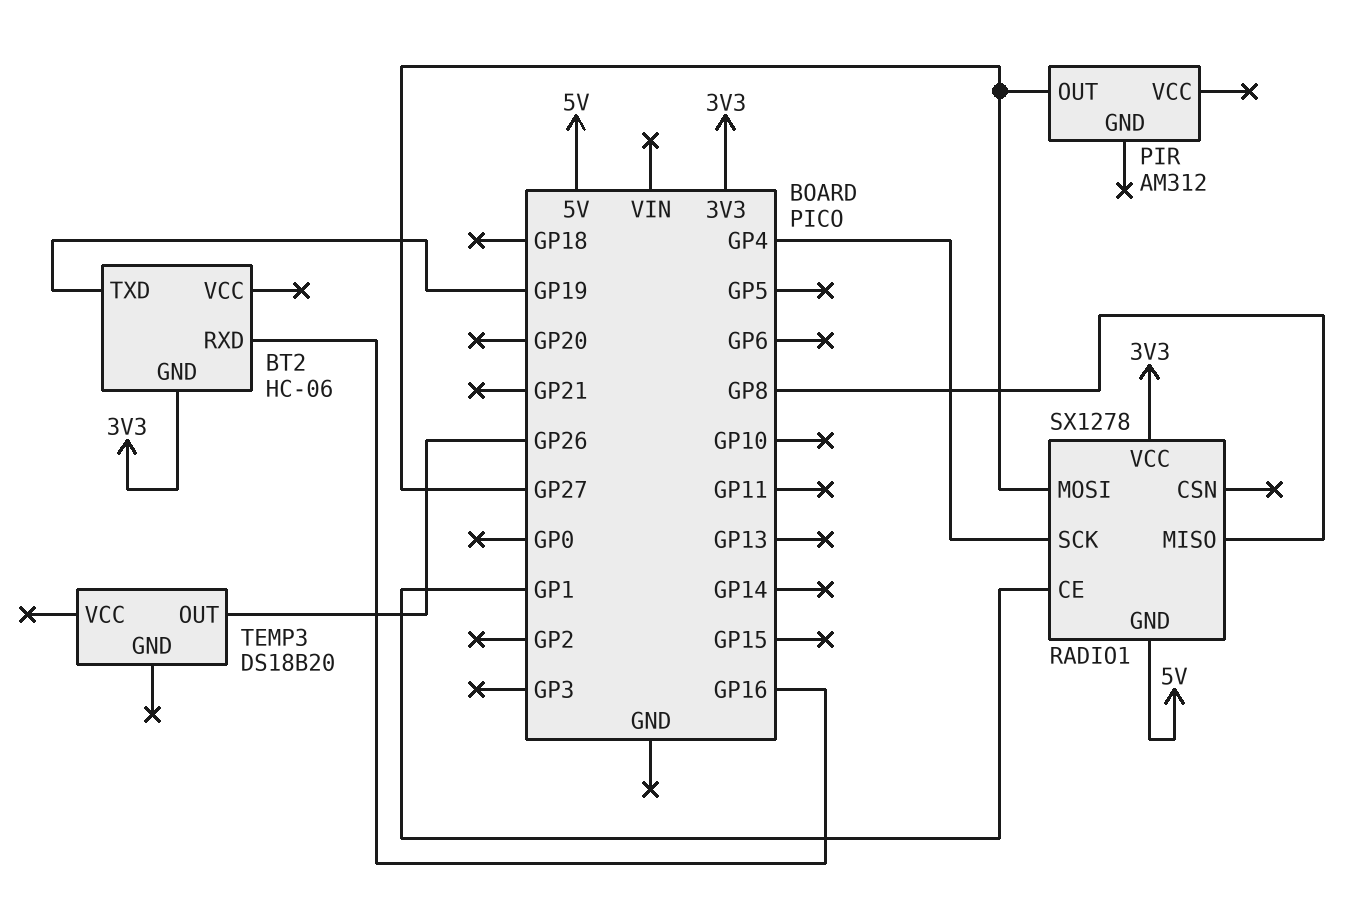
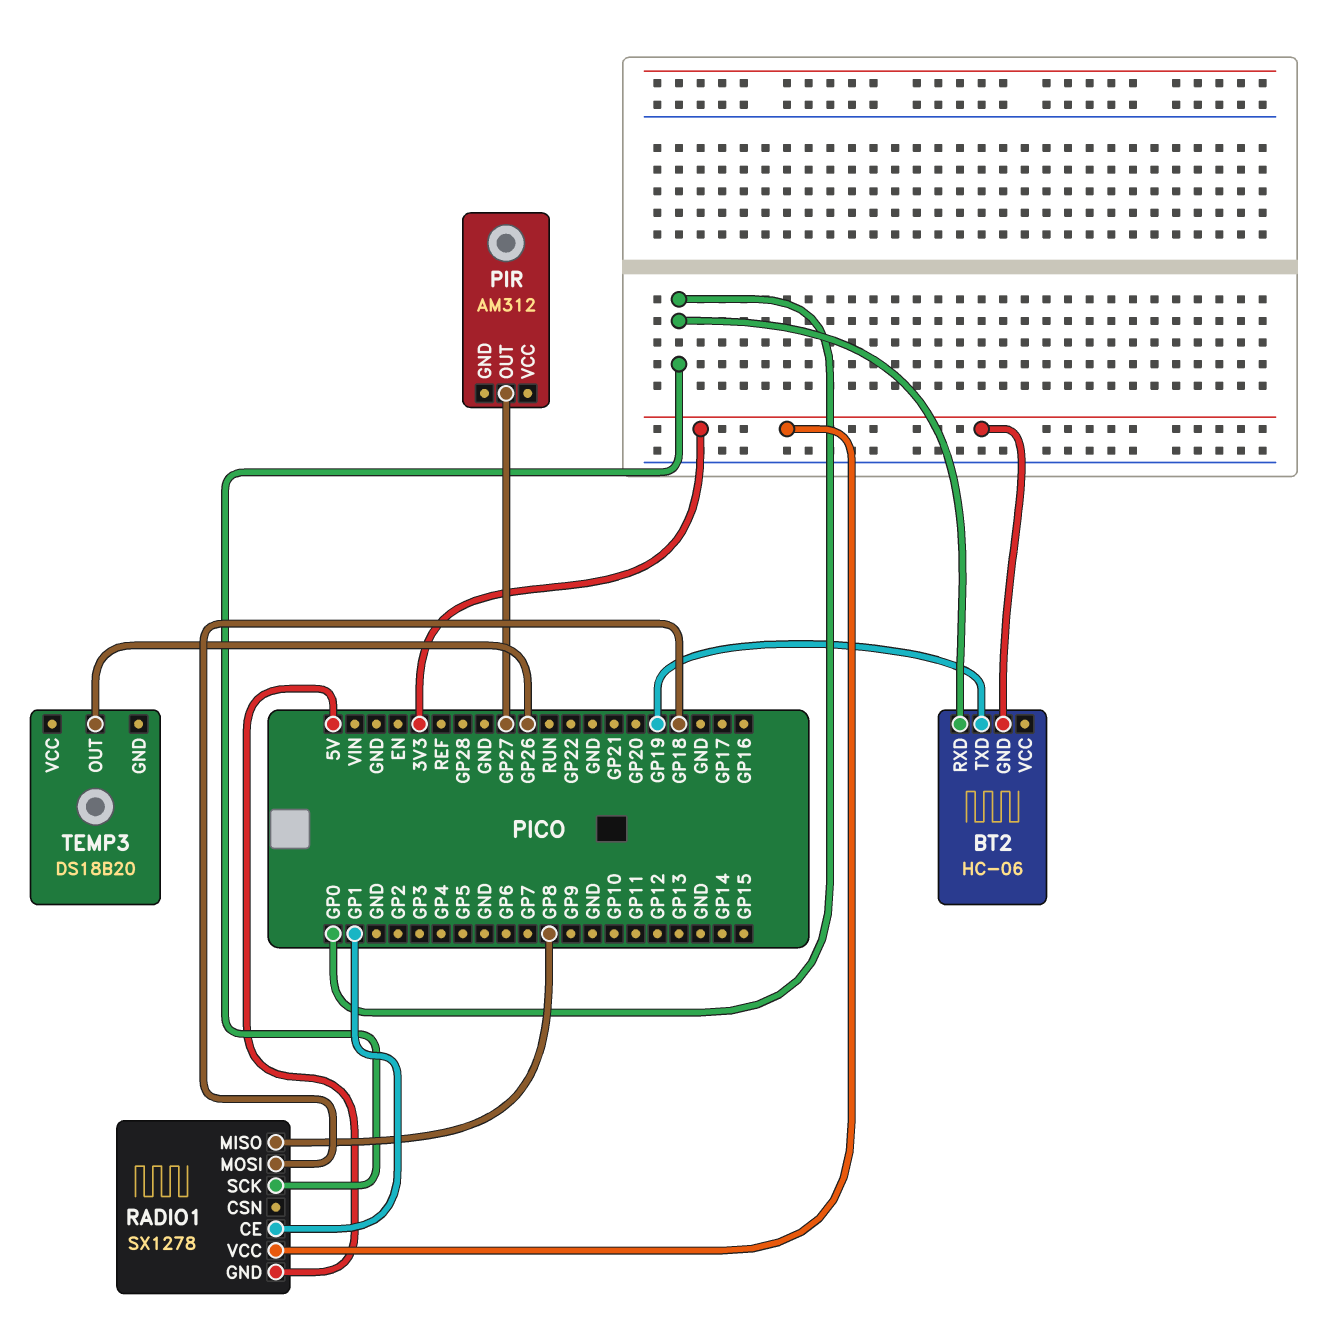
BT2 pin RXD: GP16 -> GP0
RADIO1 pin MOSI: GP27 -> GP18
RADIO1 pin SCK: GP4 -> GP0

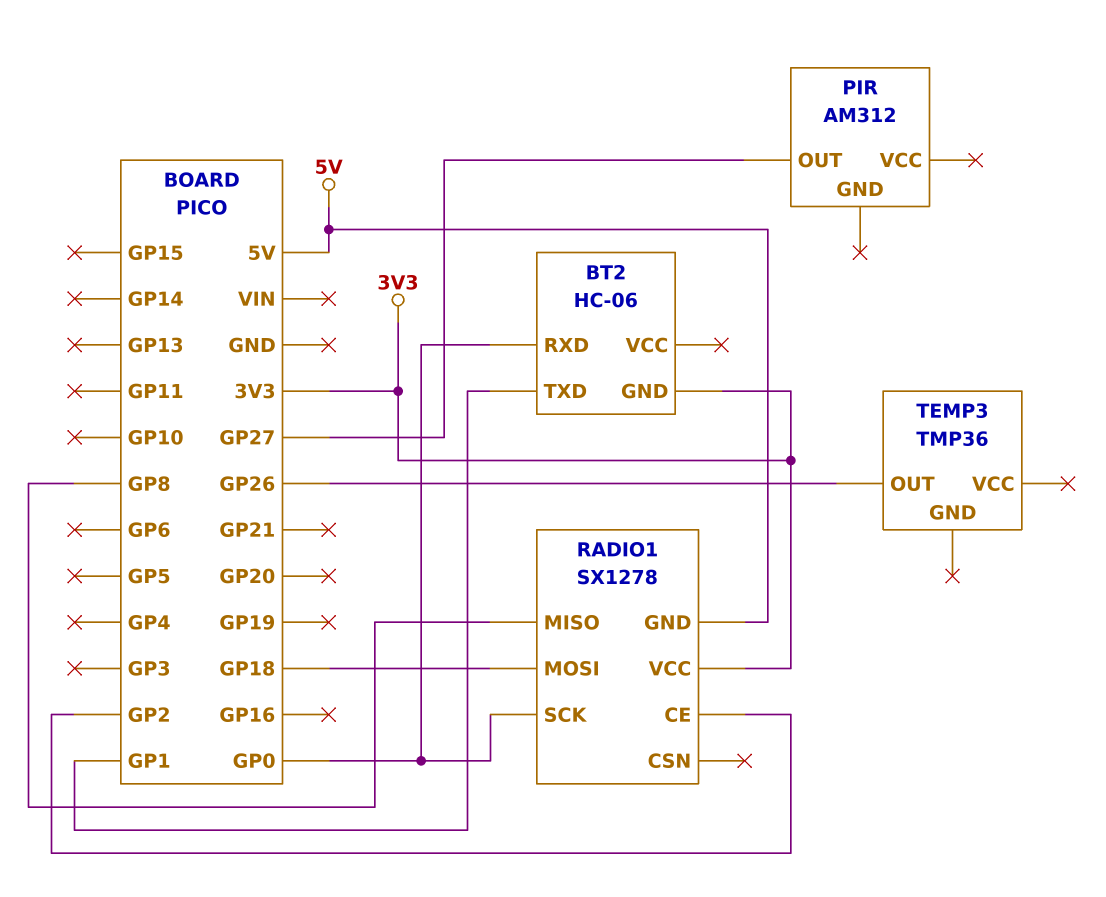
BT2 pin TXD: GP19 -> GP1
RADIO1 pin CE: GP1 -> GP2
TEMP3: DS18B20 -> TMP36

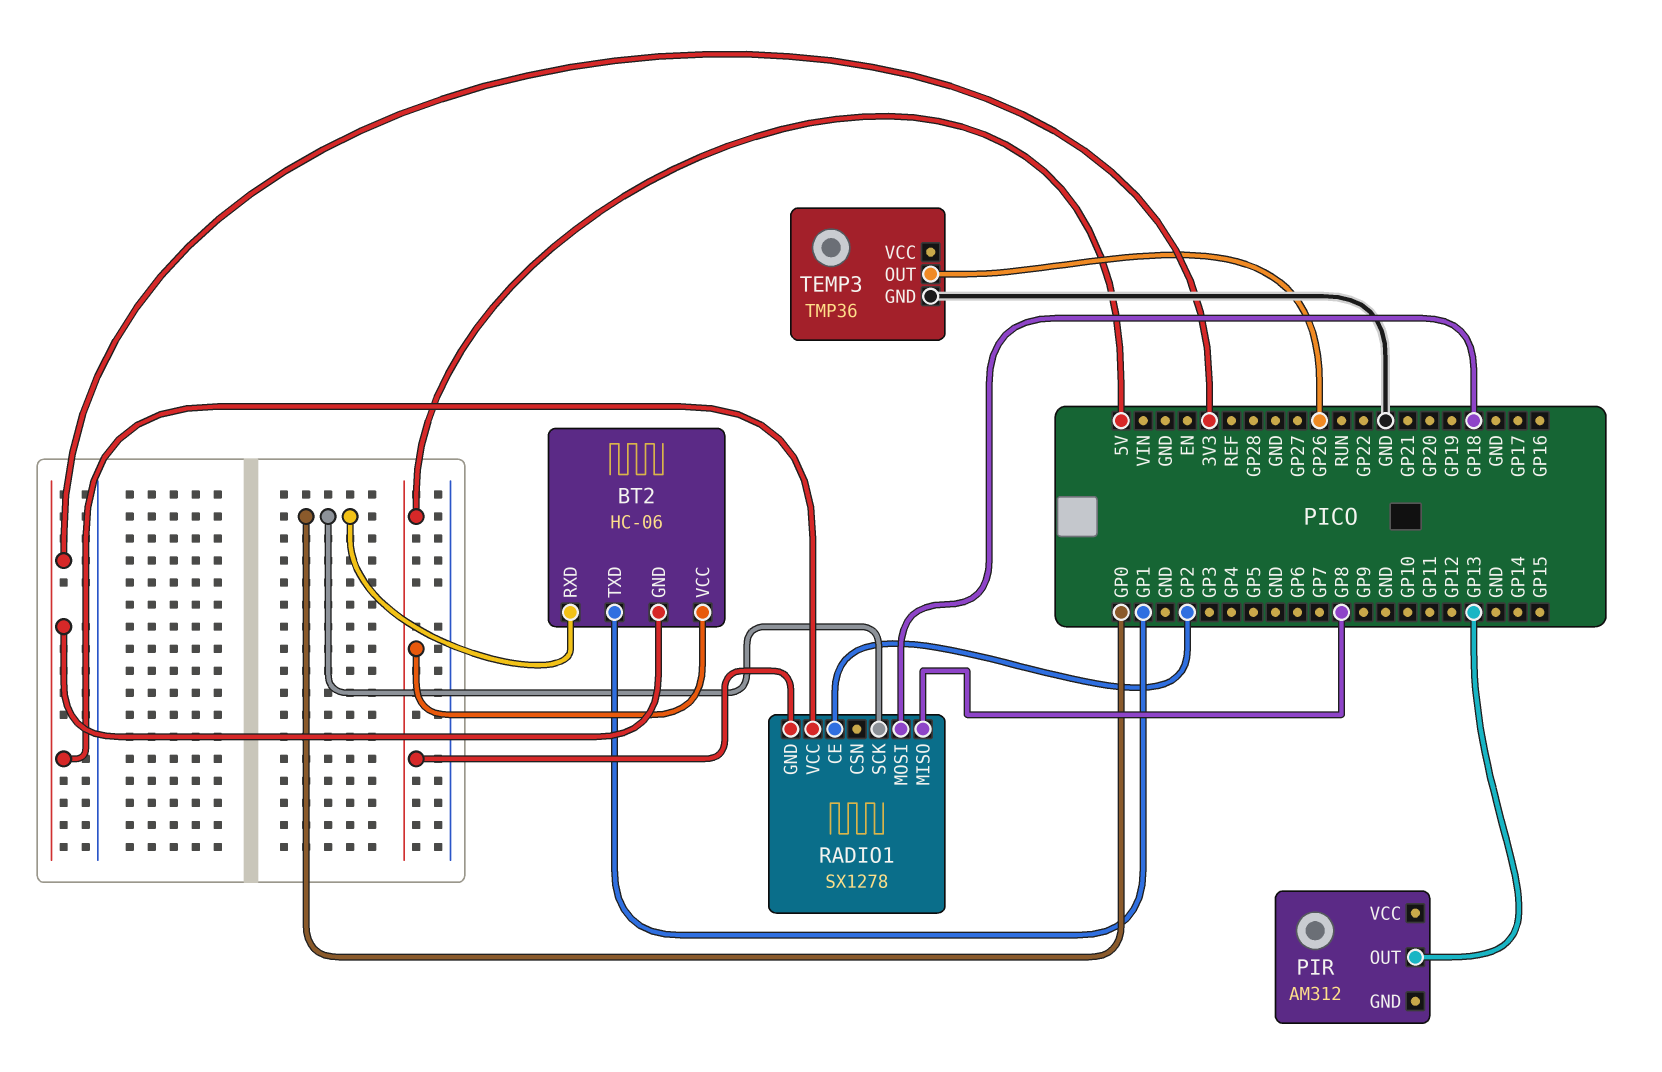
BT2 pin VCC: none -> 5V
PIR pin OUT: GP27 -> GP13
TEMP3 pin GND: none -> GND

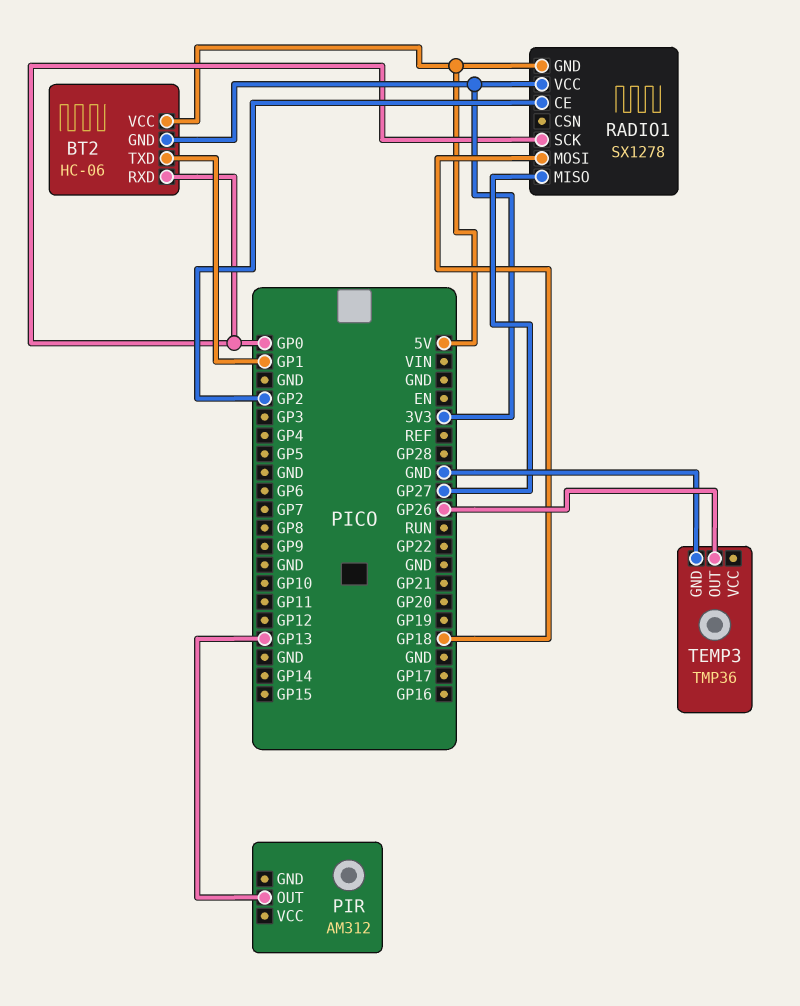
RADIO1 pin MISO: GP8 -> GP27

